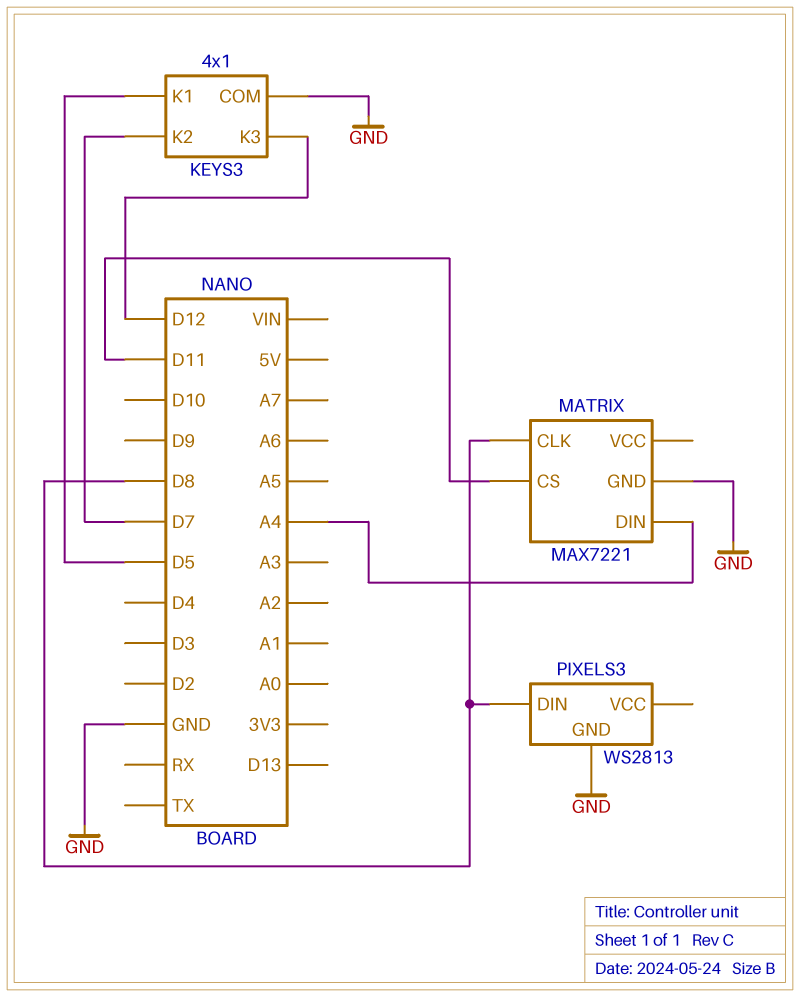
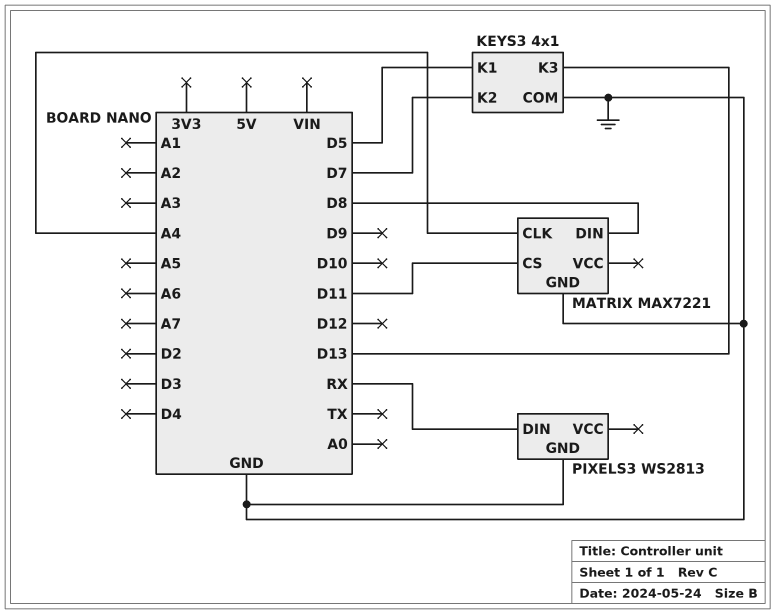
KEYS3 pin K3: D12 -> D13
MATRIX pin CLK: D8 -> A4
MATRIX pin DIN: A4 -> D8
PIXELS3 pin DIN: D8 -> RX

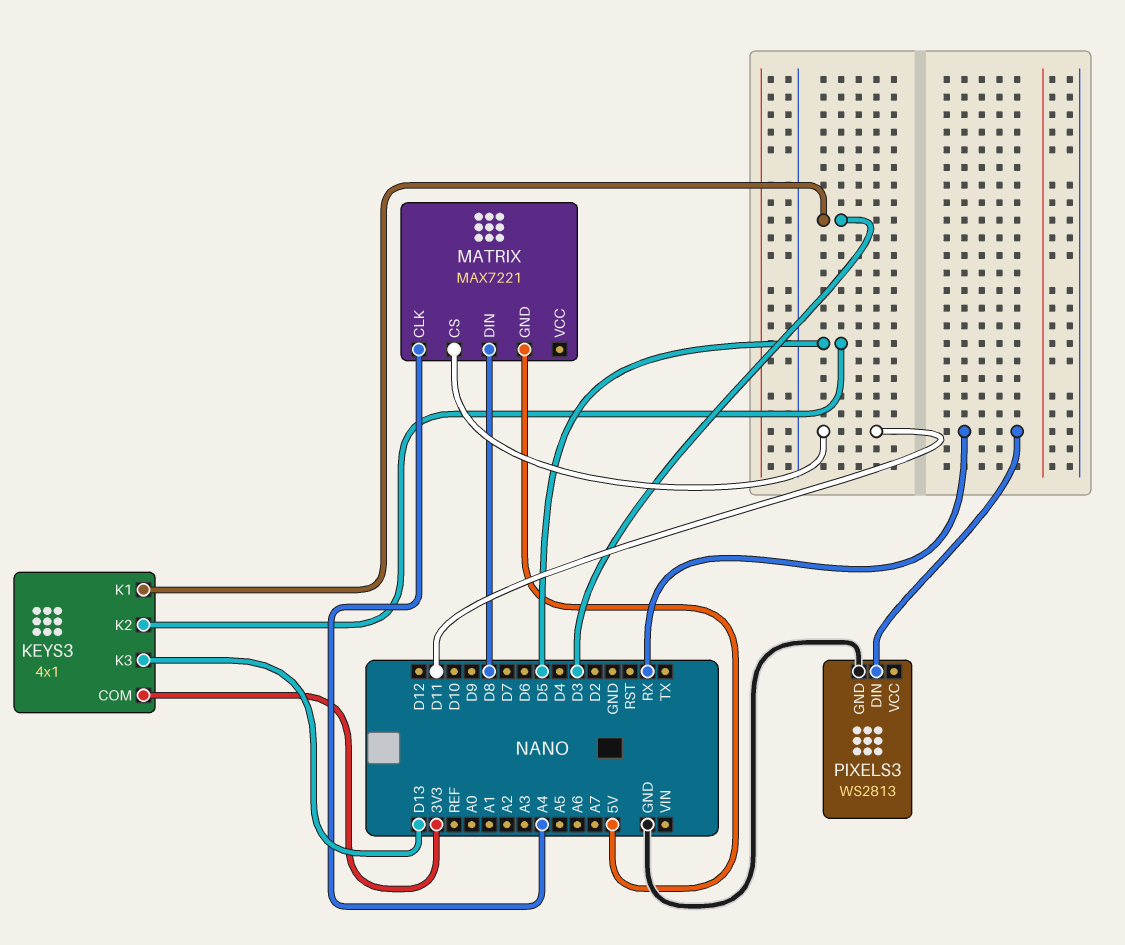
KEYS3 pin COM: GND -> 3V3
KEYS3 pin K1: D5 -> D3
KEYS3 pin K2: D7 -> D5
MATRIX pin GND: GND -> 5V

